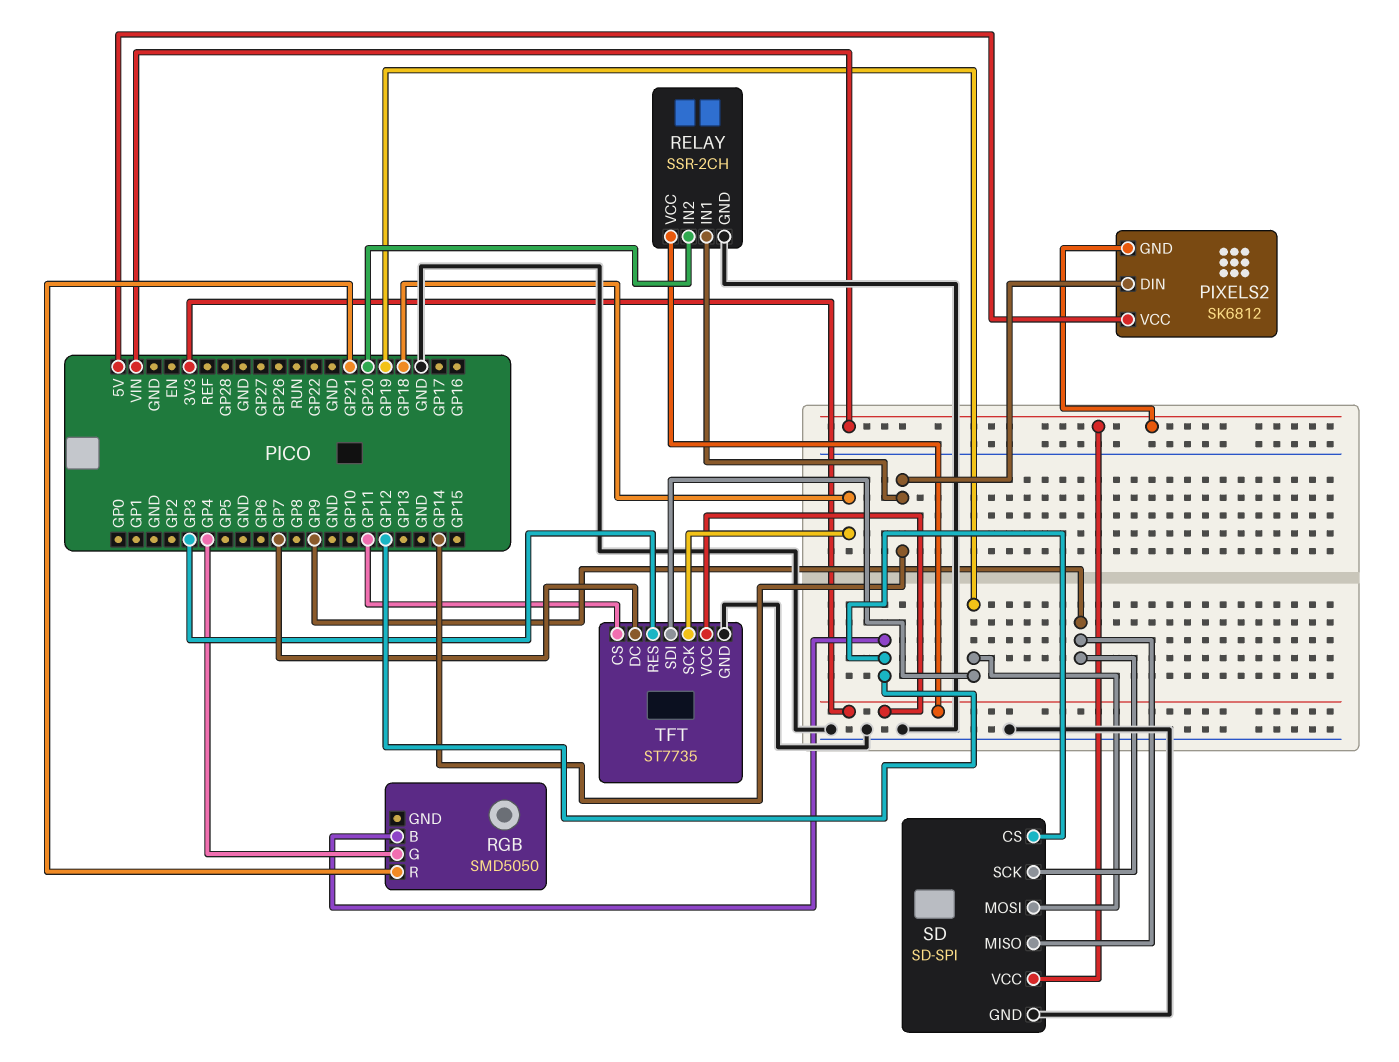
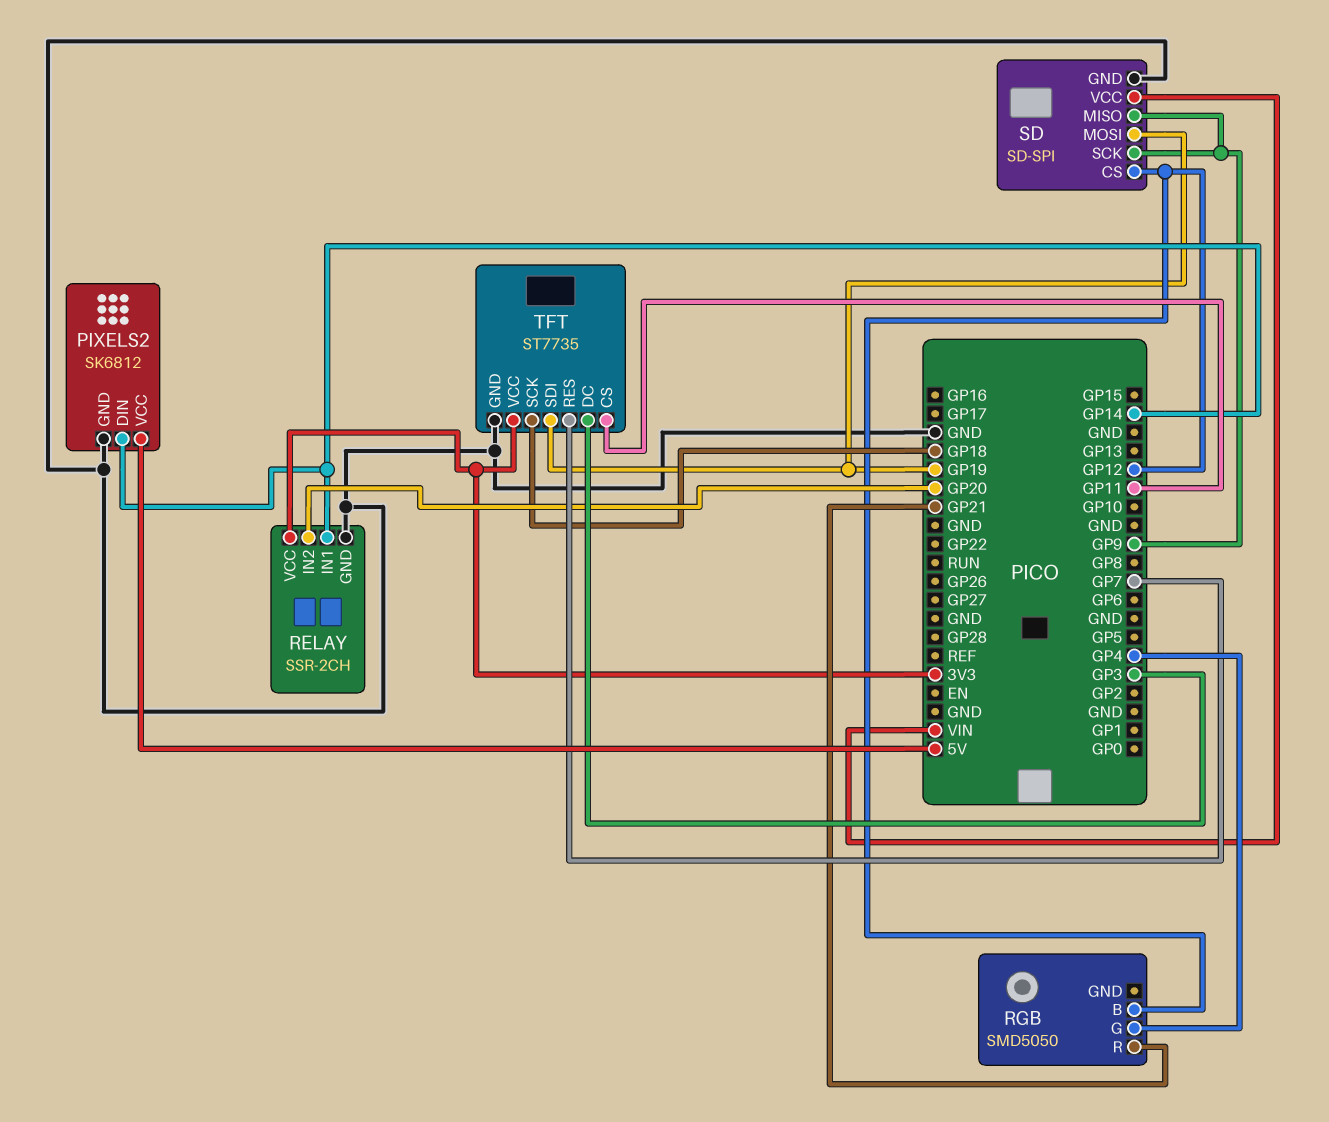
PIXELS2 pin GND: VIN -> GND
TFT pin DC: GP7 -> GP3
TFT pin RES: GP3 -> GP7

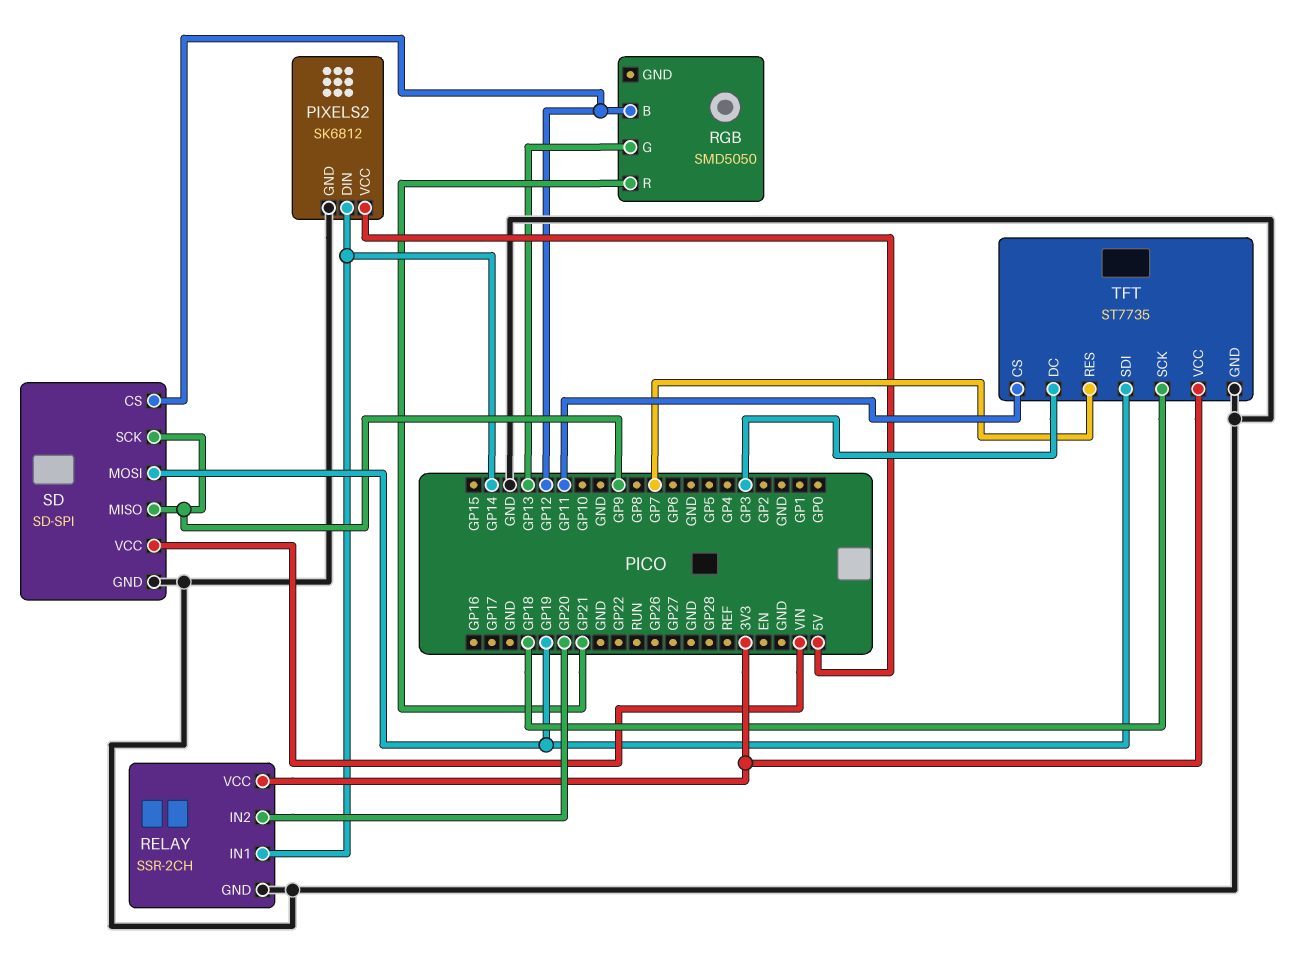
RGB pin G: GP4 -> GP13

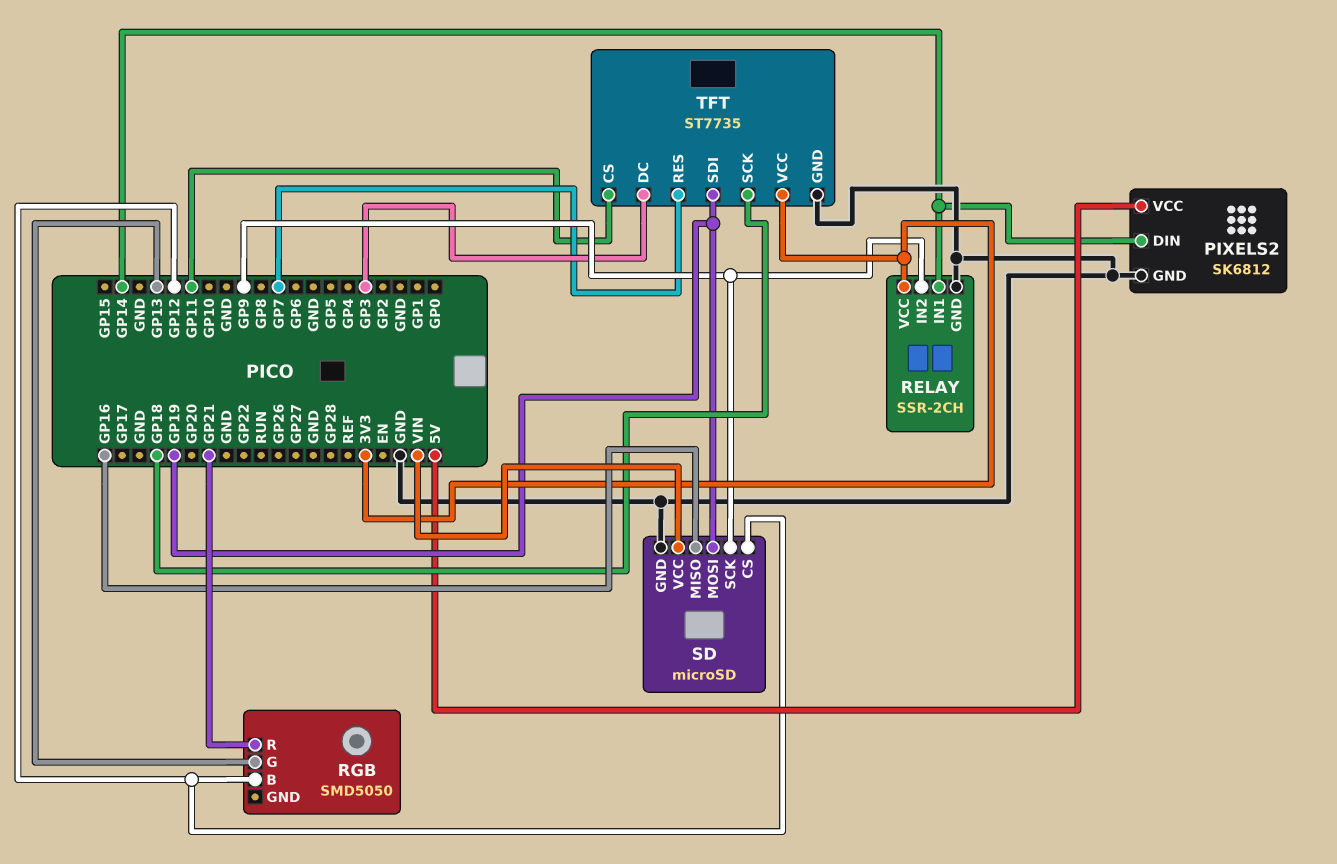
RELAY pin IN2: GP20 -> GP9
SD: SD-SPI -> microSD
SD pin MISO: GP9 -> GP16

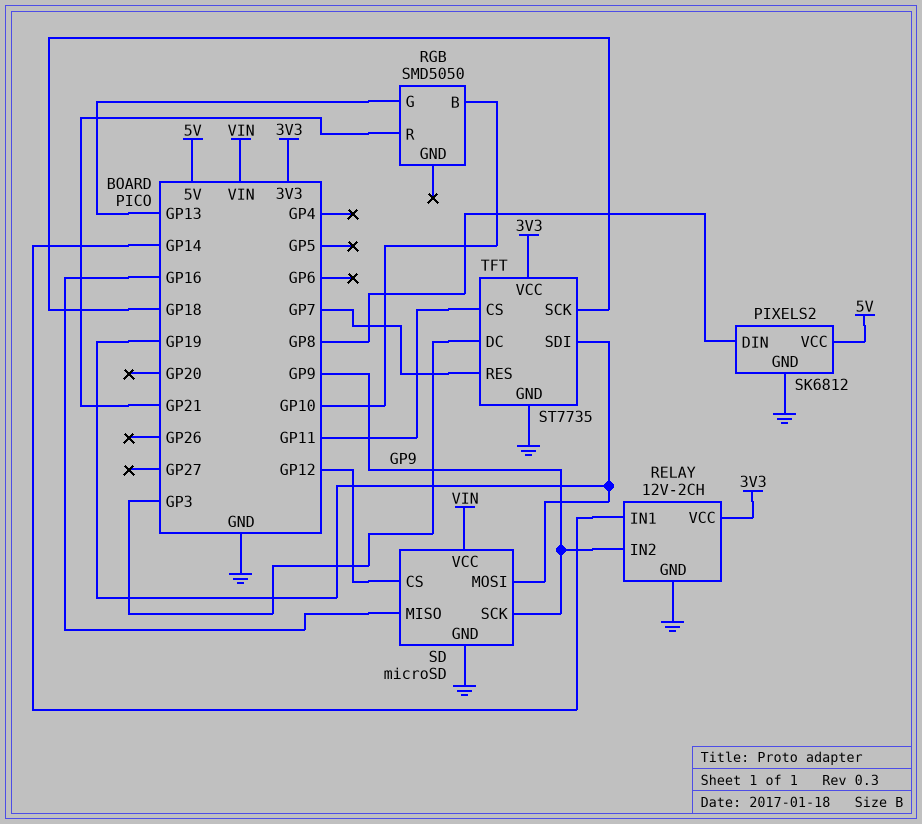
PIXELS2 pin DIN: GP14 -> GP8
RELAY: SSR-2CH -> 12V-2CH
RGB pin B: GP12 -> GP10

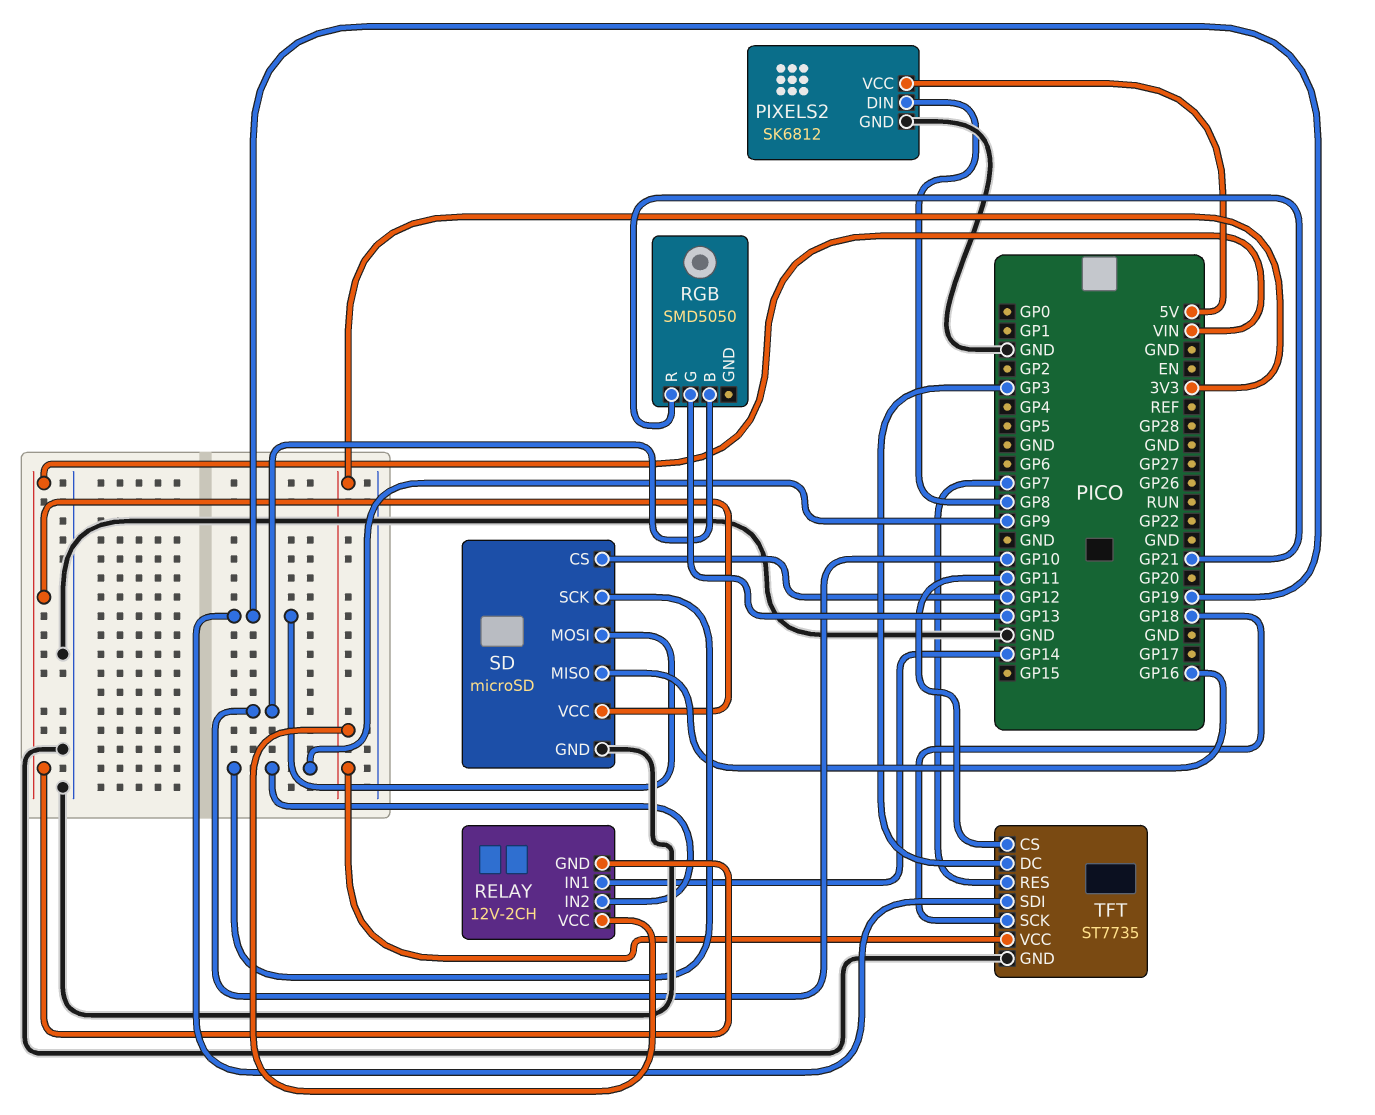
RELAY pin GND: GND -> VIN

